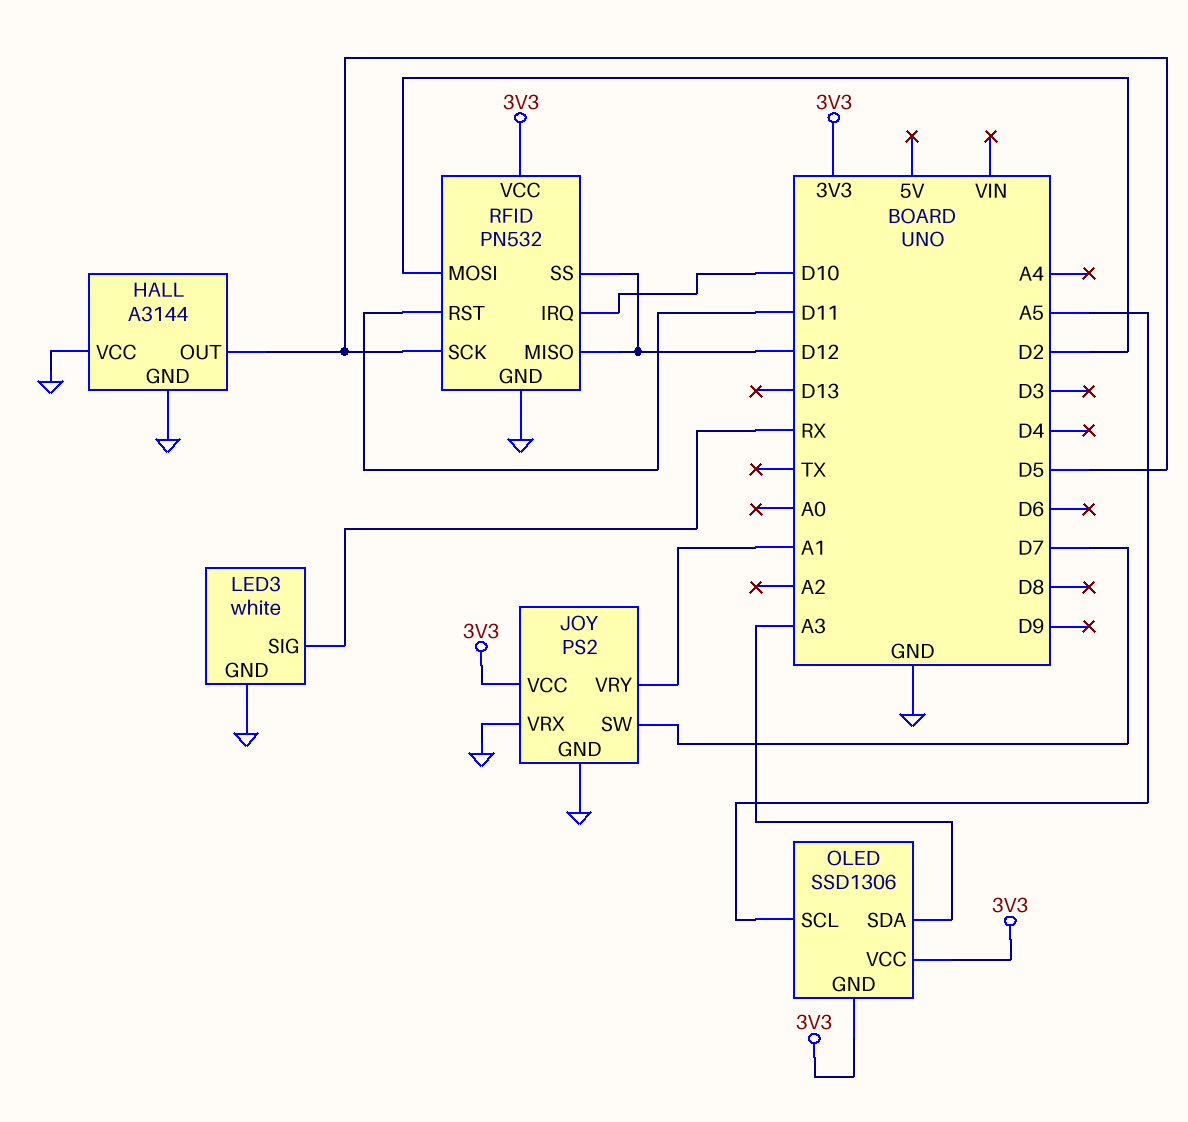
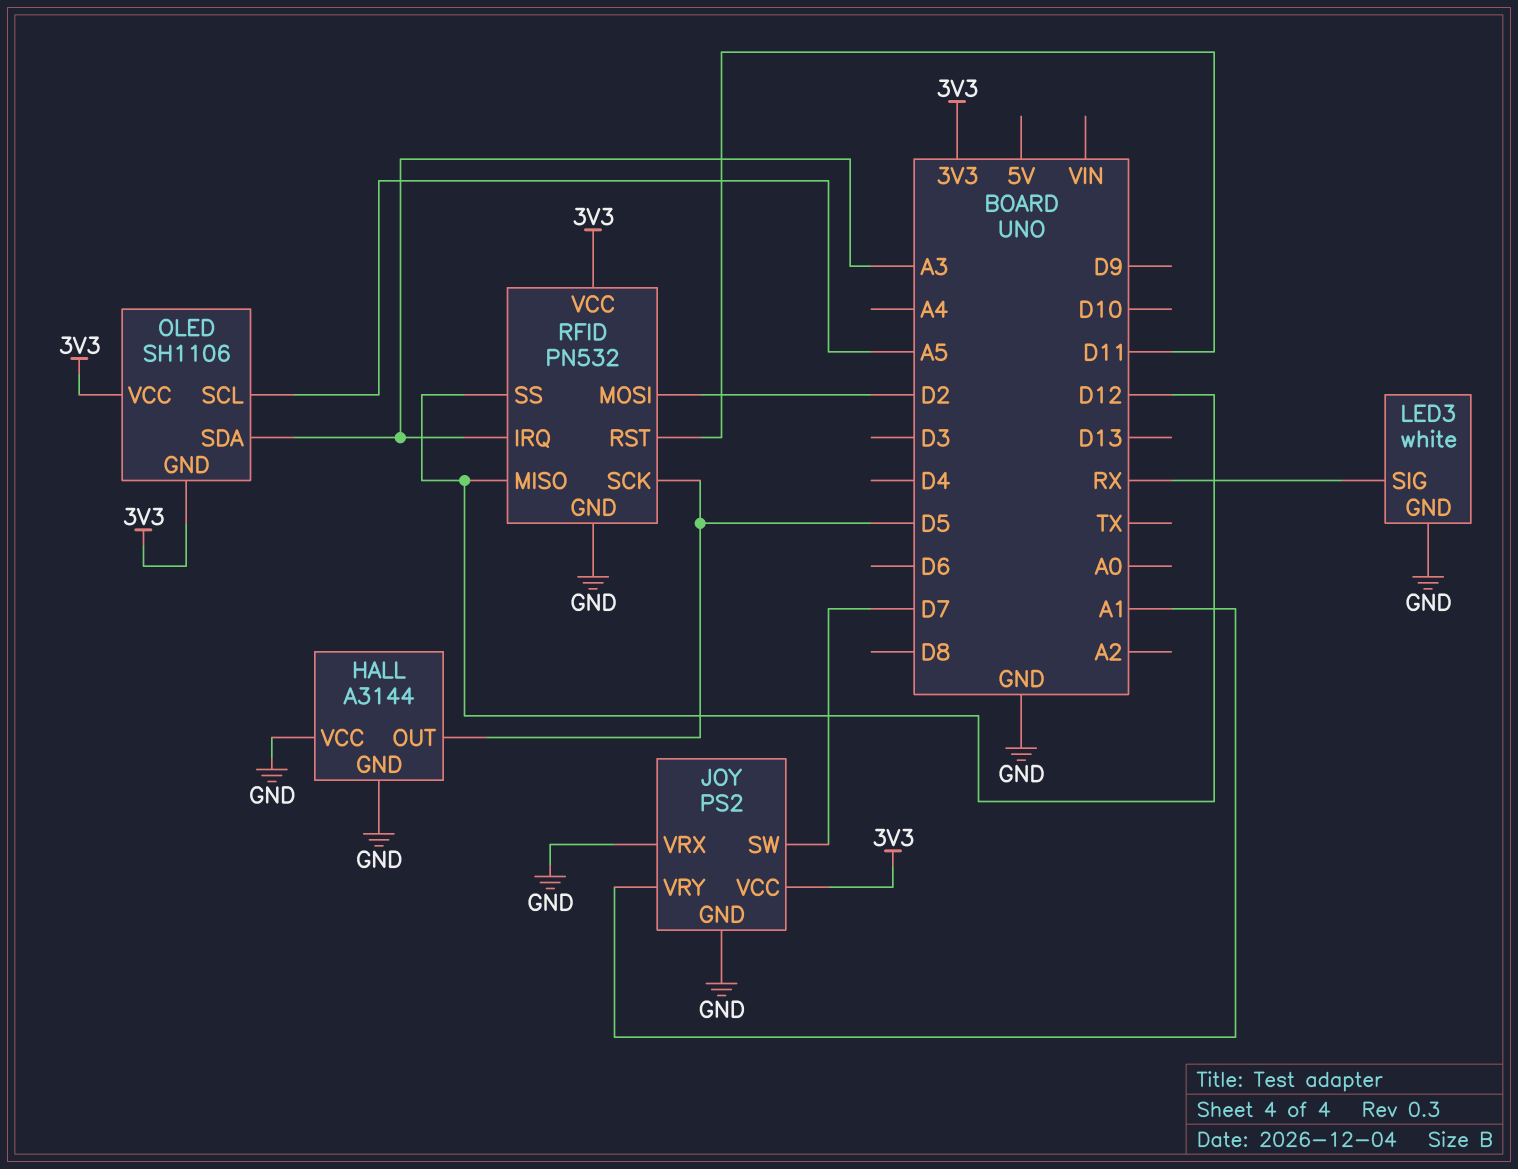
OLED: SSD1306 -> SH1106
RFID pin IRQ: D10 -> A3

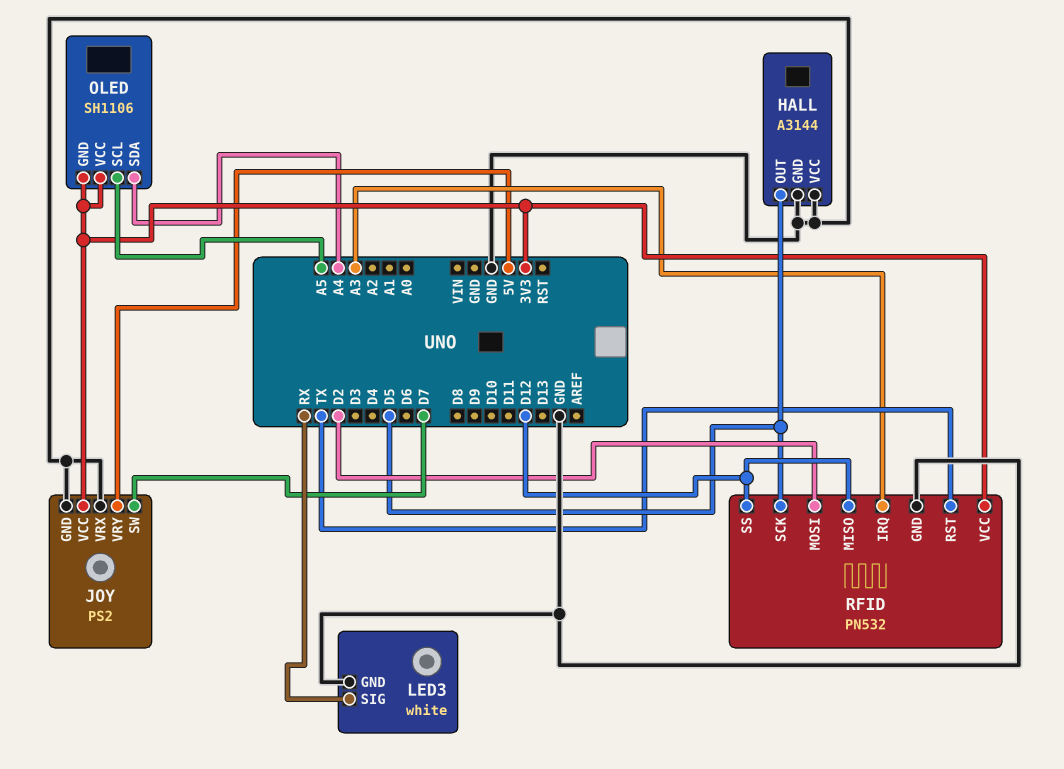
JOY pin VRY: A1 -> 5V
OLED pin SDA: A3 -> A4
RFID pin RST: D11 -> TX

